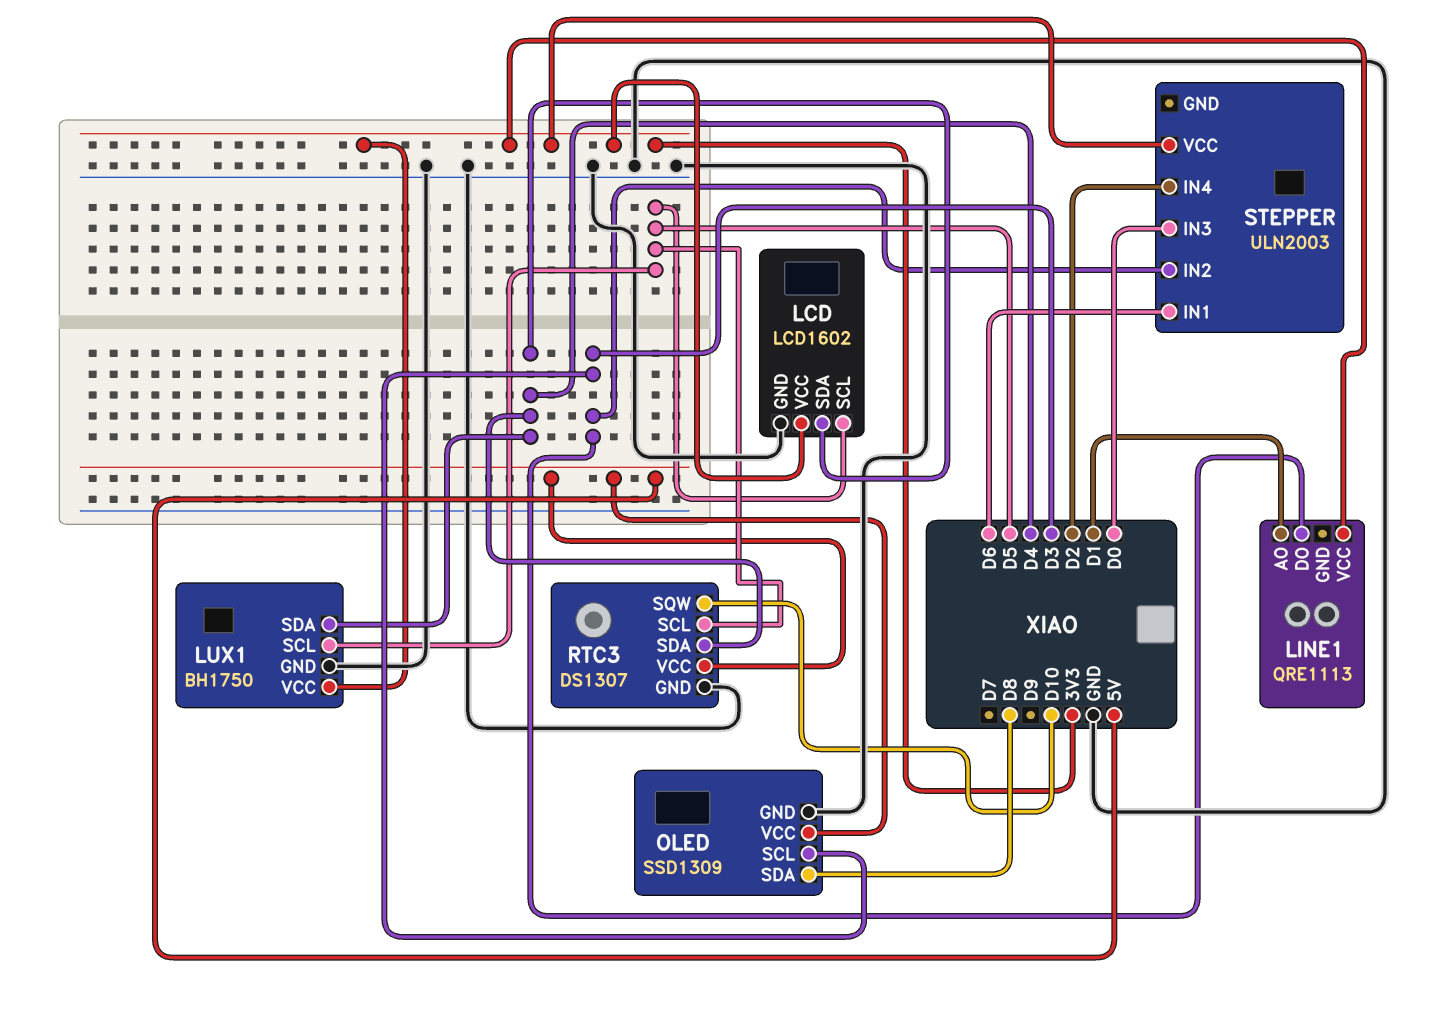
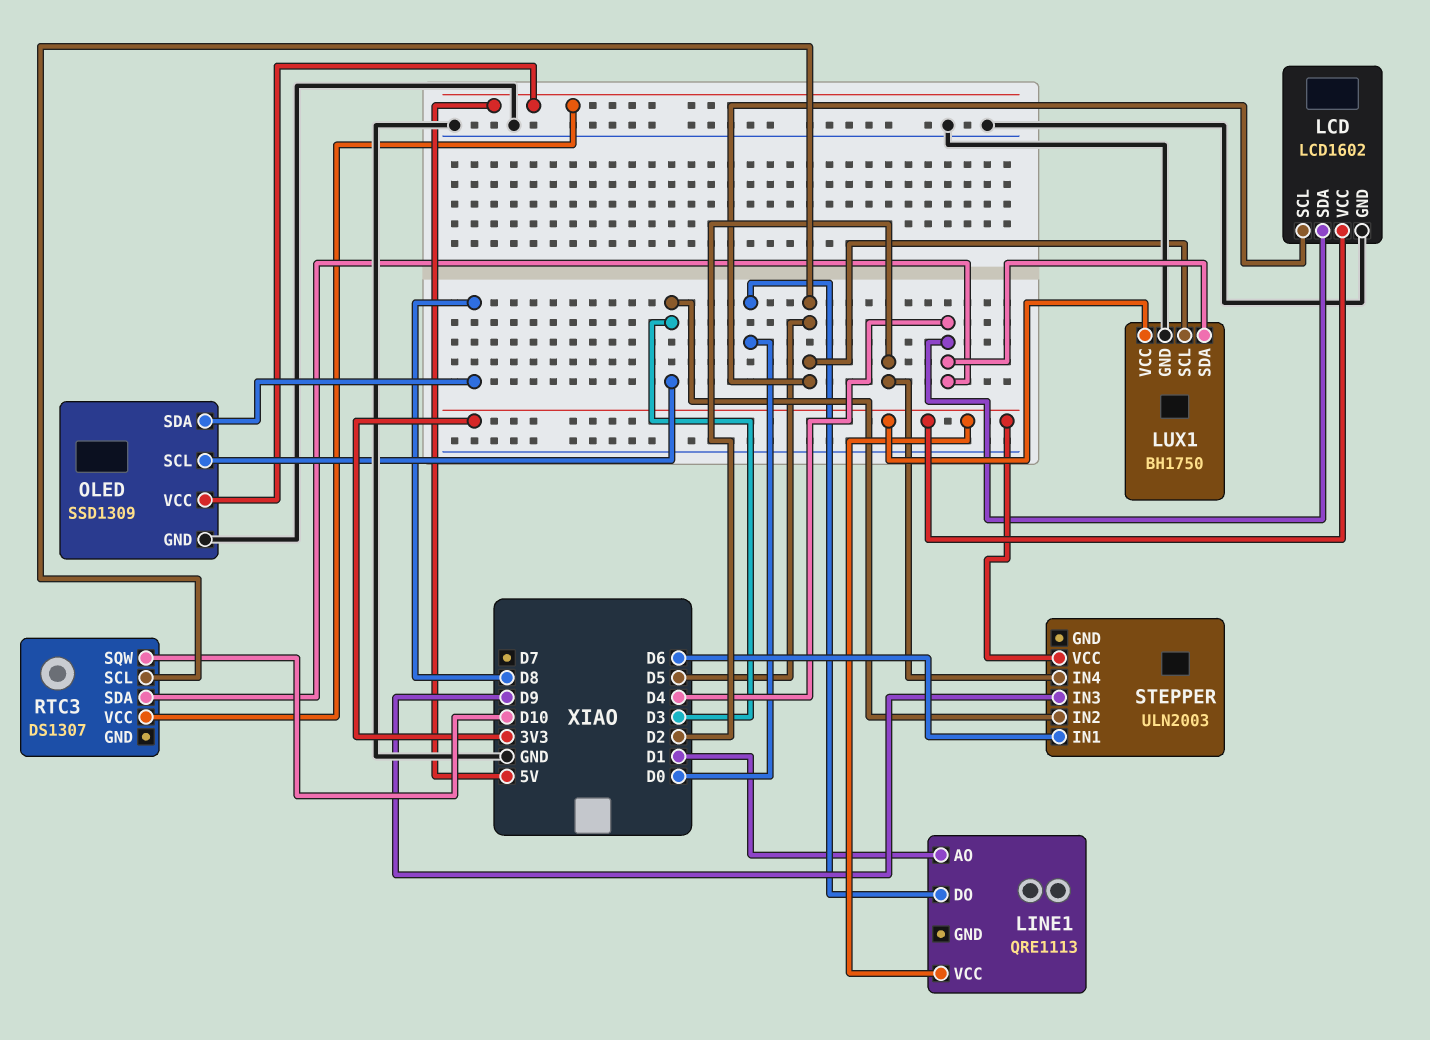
LINE1 pin DO: D3 -> D0
RTC3 pin GND: GND -> none
STEPPER pin IN3: D0 -> D9

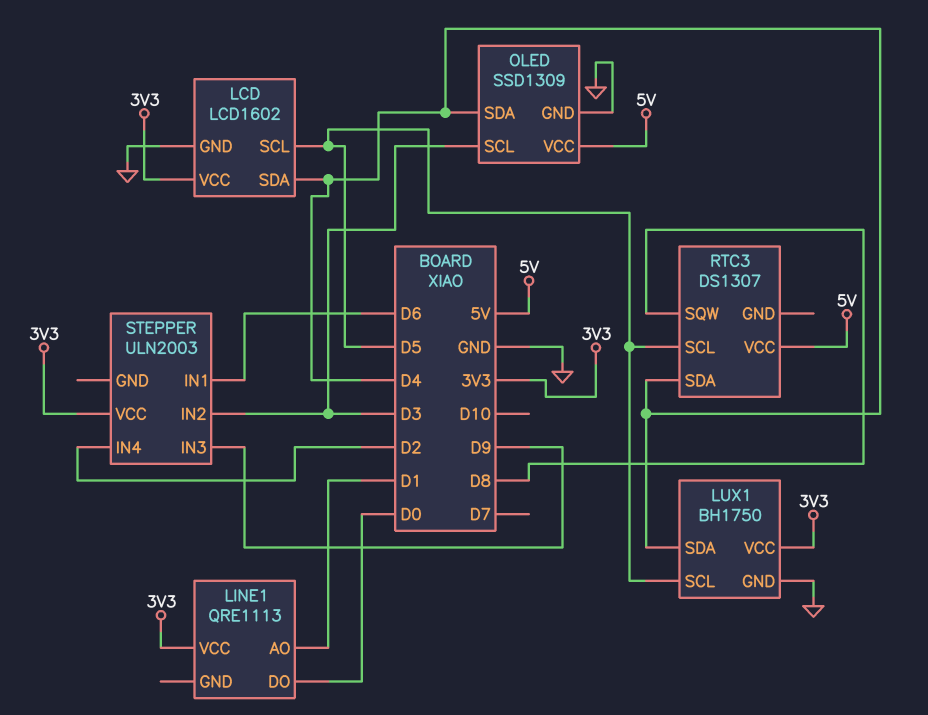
OLED pin SDA: D8 -> D4
RTC3 pin SQW: D10 -> D8

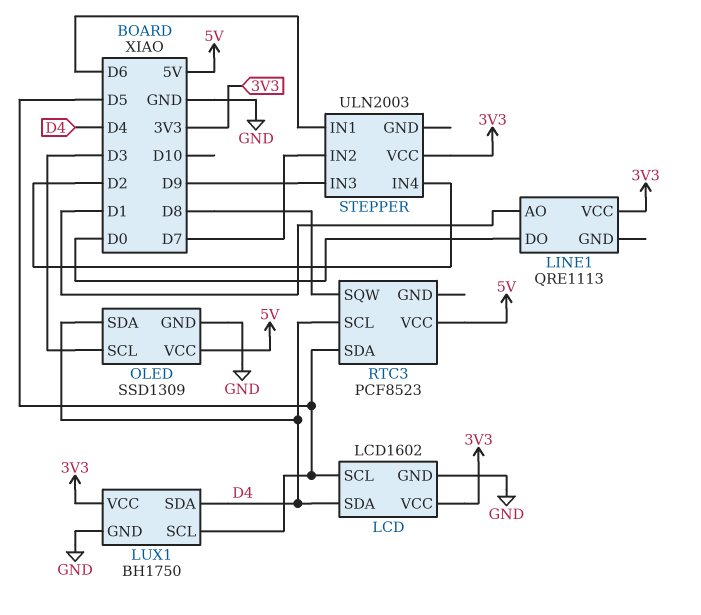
RTC3: DS1307 -> PCF8523
RTC3 pin SCL: D5 -> D4
RTC3 pin SDA: D4 -> D5
STEPPER pin IN2: D3 -> D7

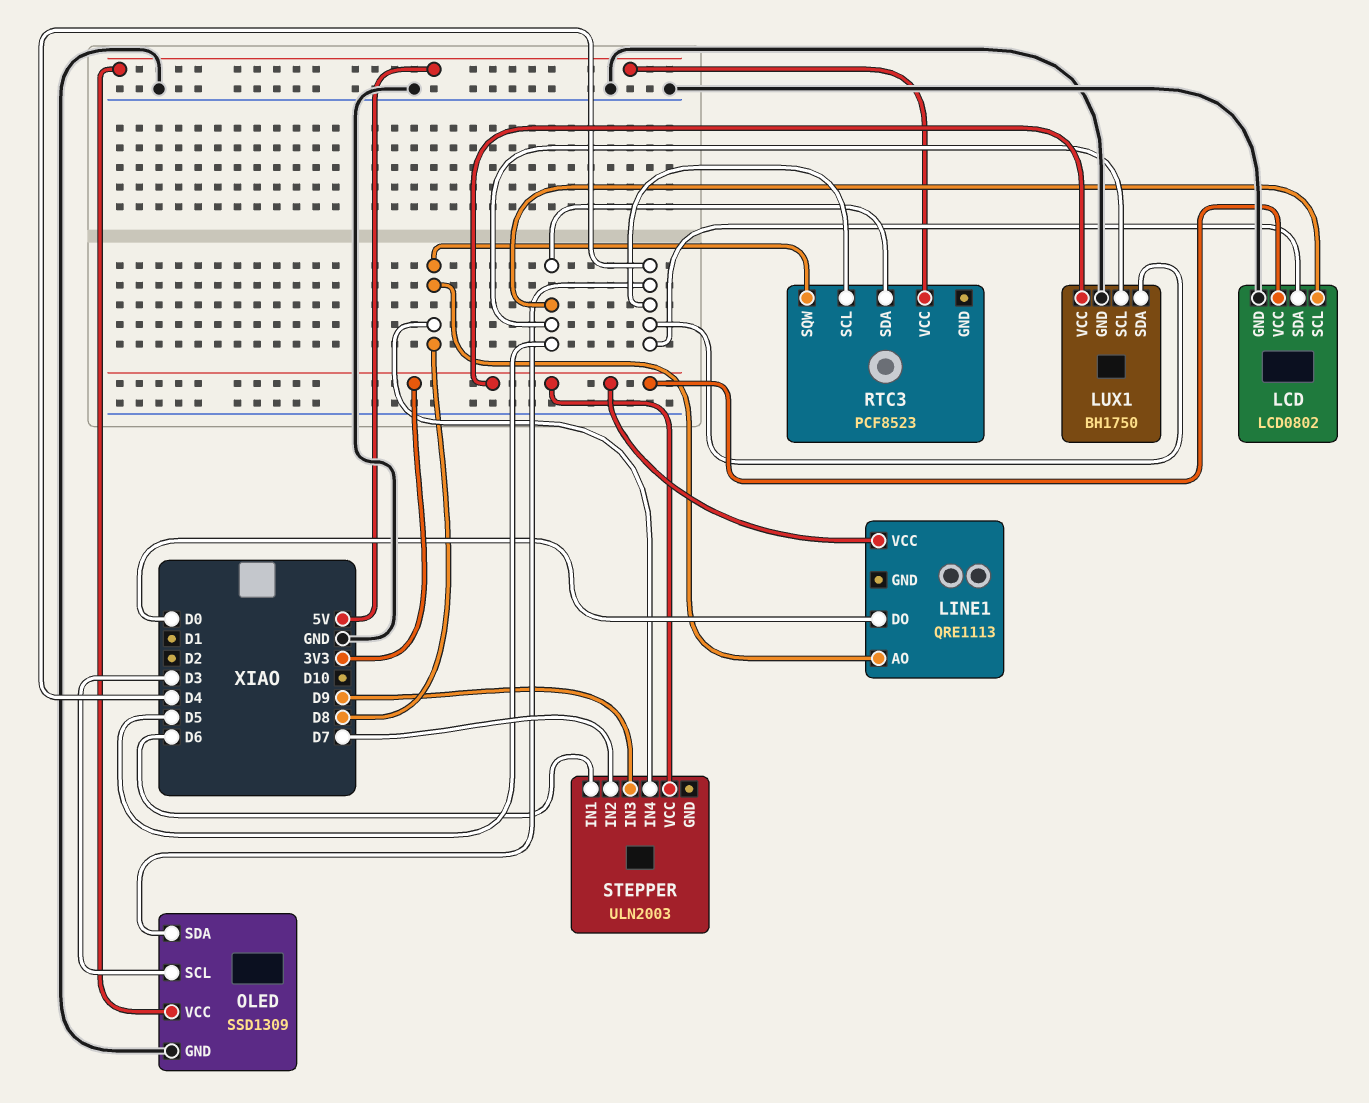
LCD: LCD1602 -> LCD0802
LINE1 pin AO: D1 -> D8
STEPPER pin IN4: D2 -> D8

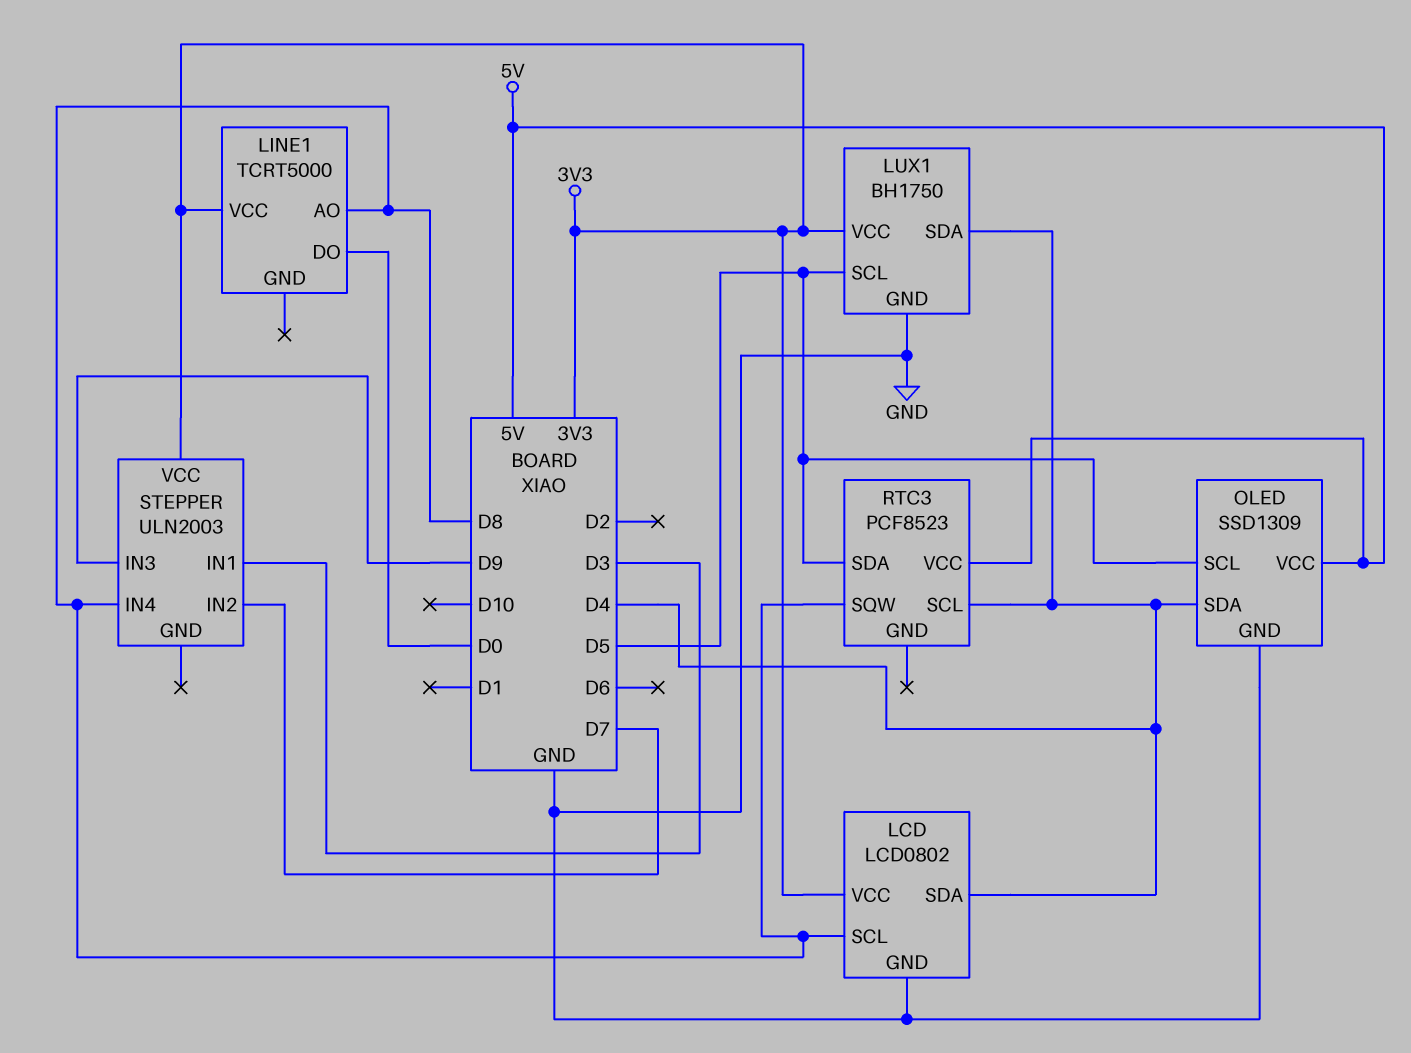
LCD pin SCL: D5 -> D8
LINE1: QRE1113 -> TCRT5000
OLED pin SCL: D3 -> D5
STEPPER pin IN1: D6 -> D3

